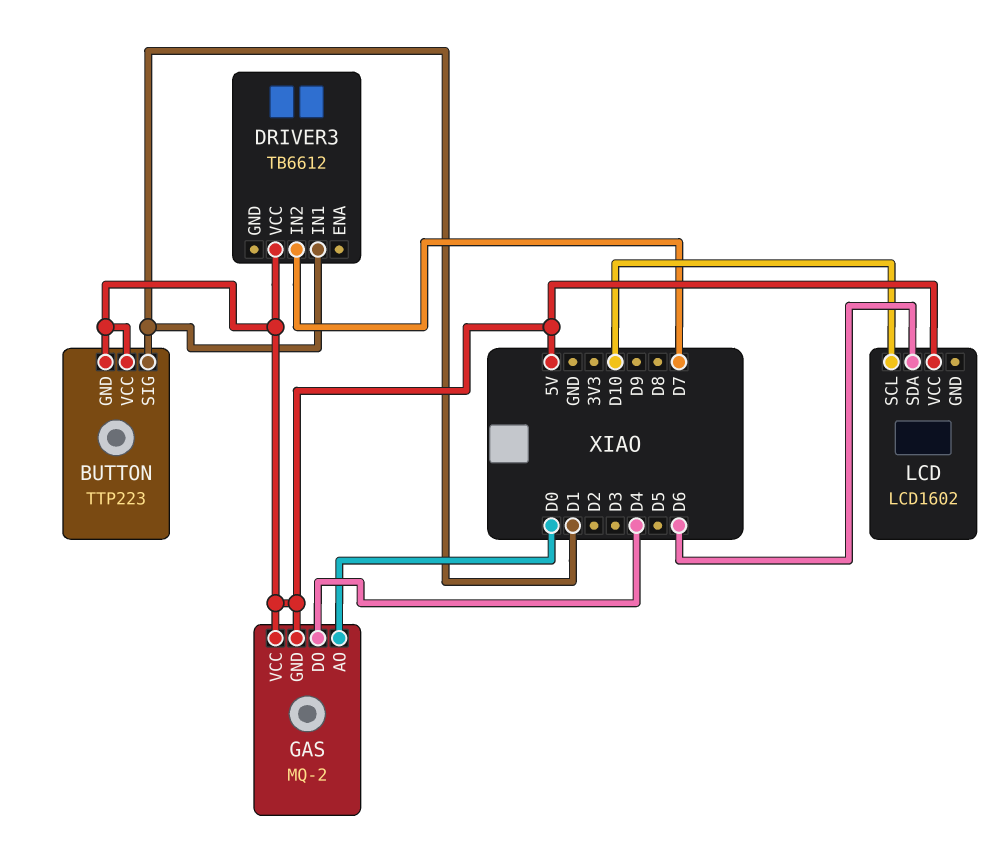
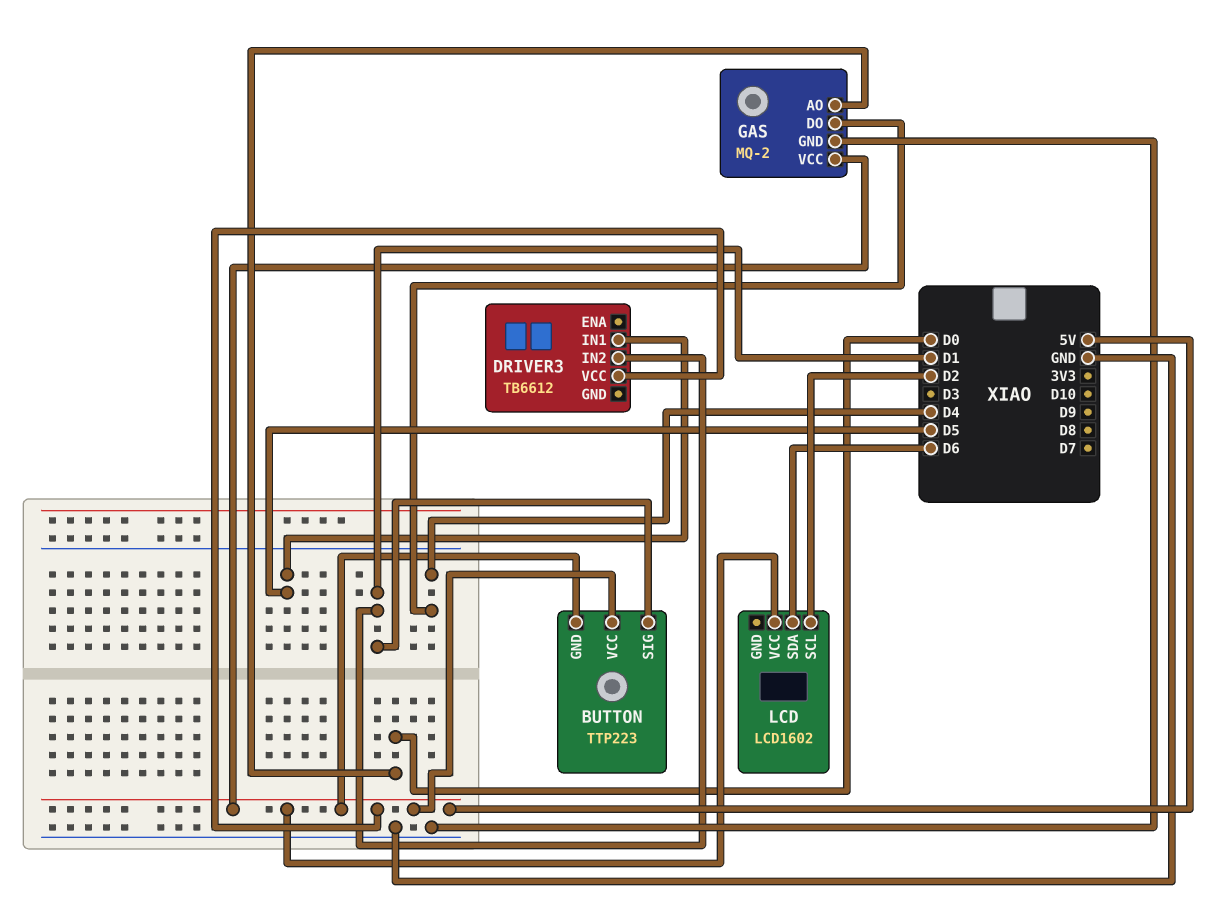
DRIVER3 pin IN1: D1 -> D5
DRIVER3 pin IN2: D7 -> D1
GAS pin GND: 5V -> GND
LCD pin SCL: D10 -> D2

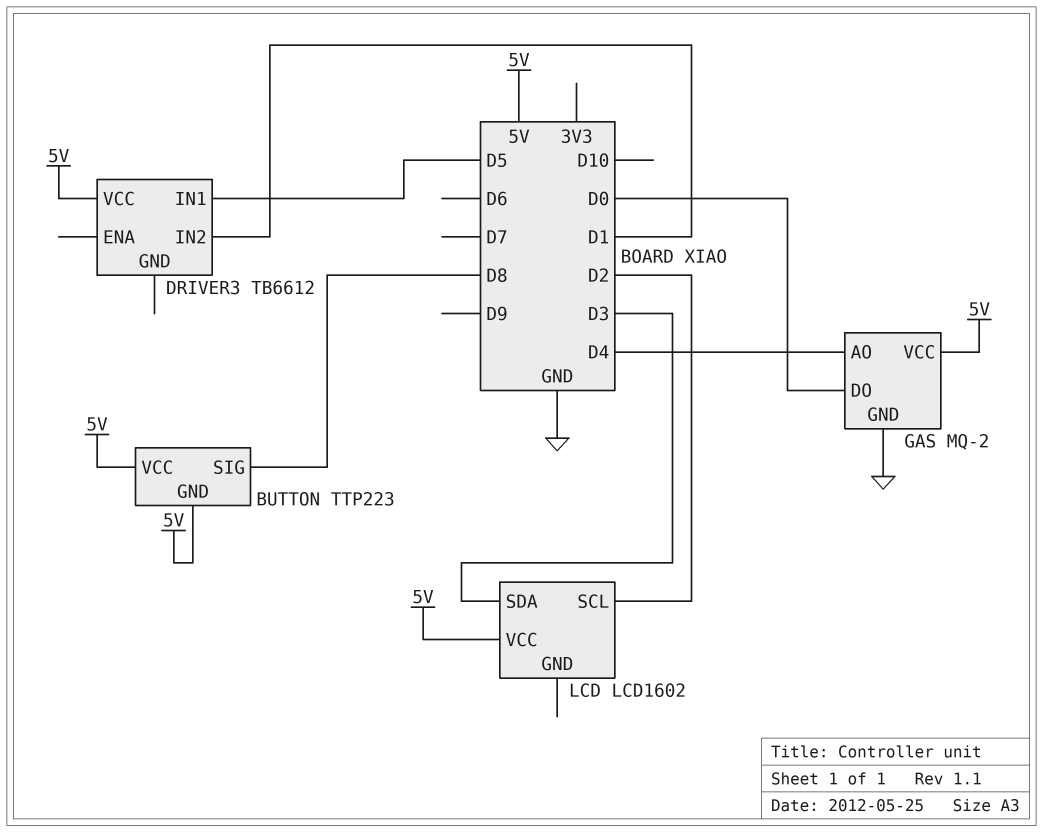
BUTTON pin SIG: D1 -> D8
GAS pin AO: D0 -> D4
GAS pin DO: D4 -> D0
LCD pin SDA: D6 -> D3

